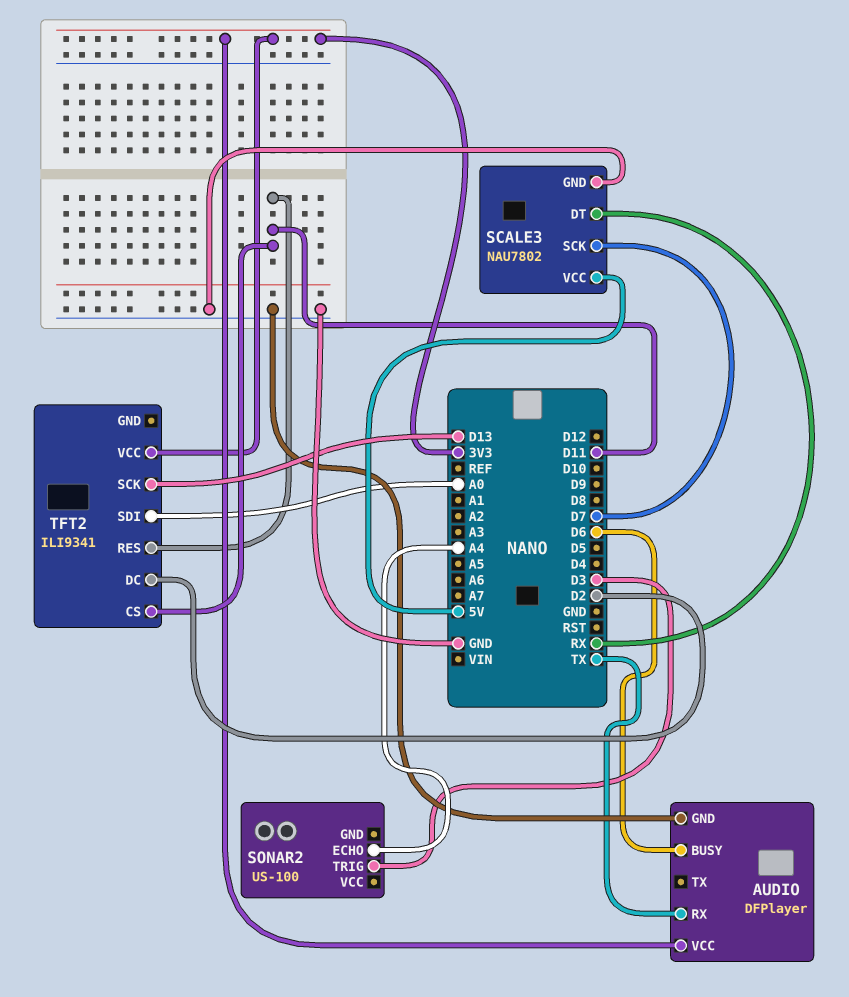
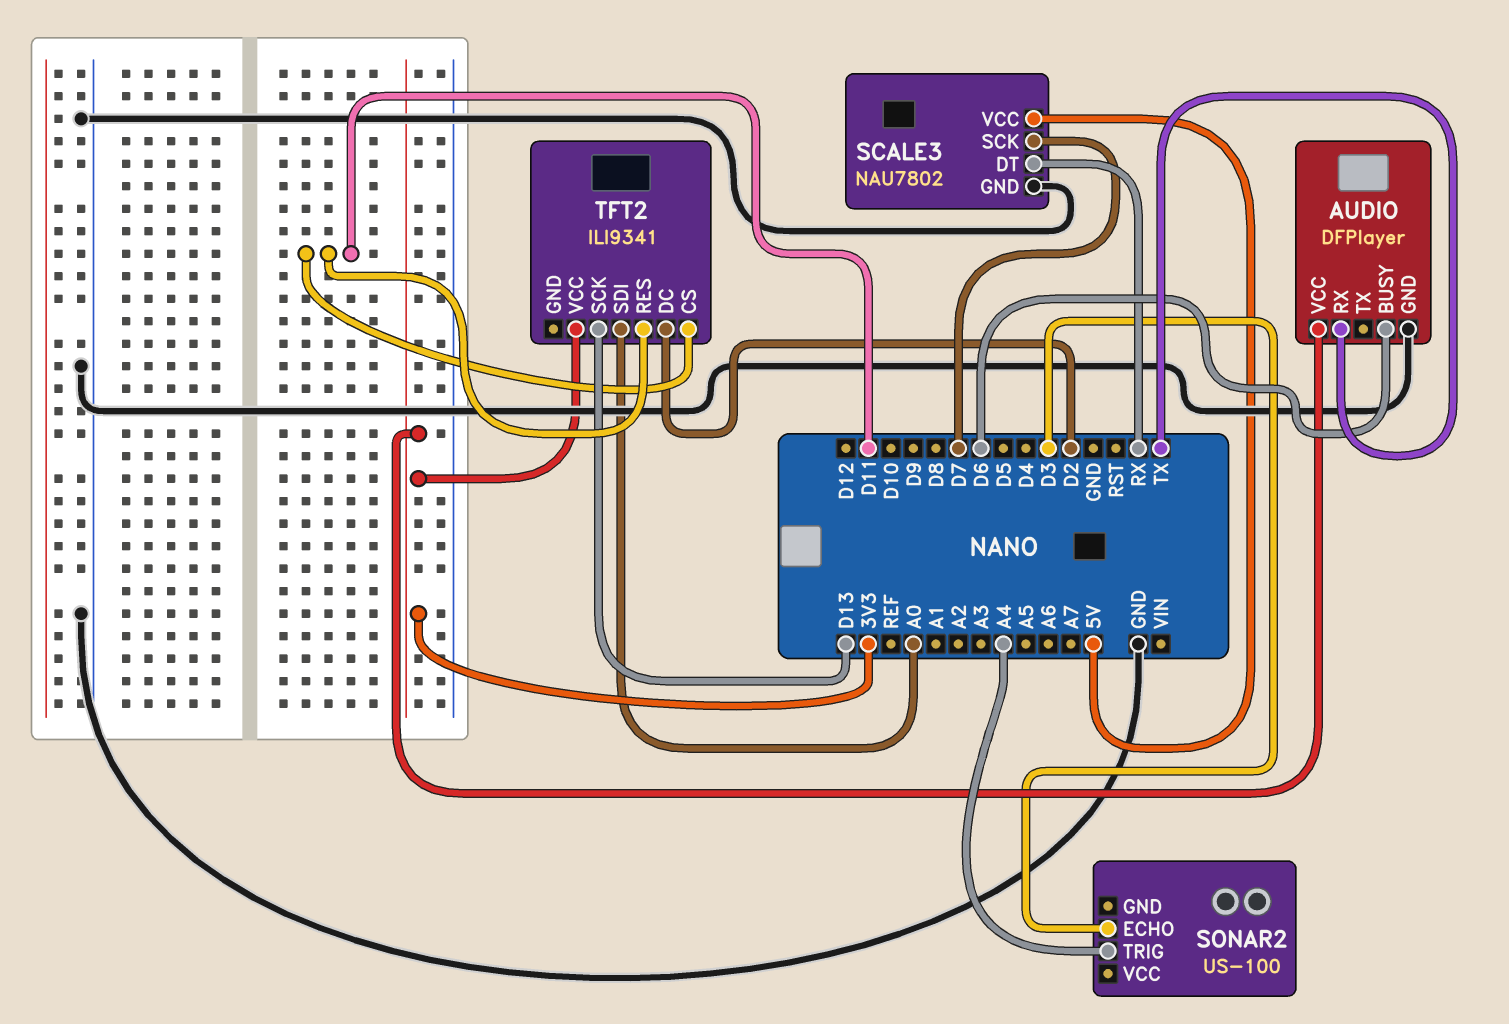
SONAR2 pin ECHO: A4 -> D3
SONAR2 pin TRIG: D3 -> A4

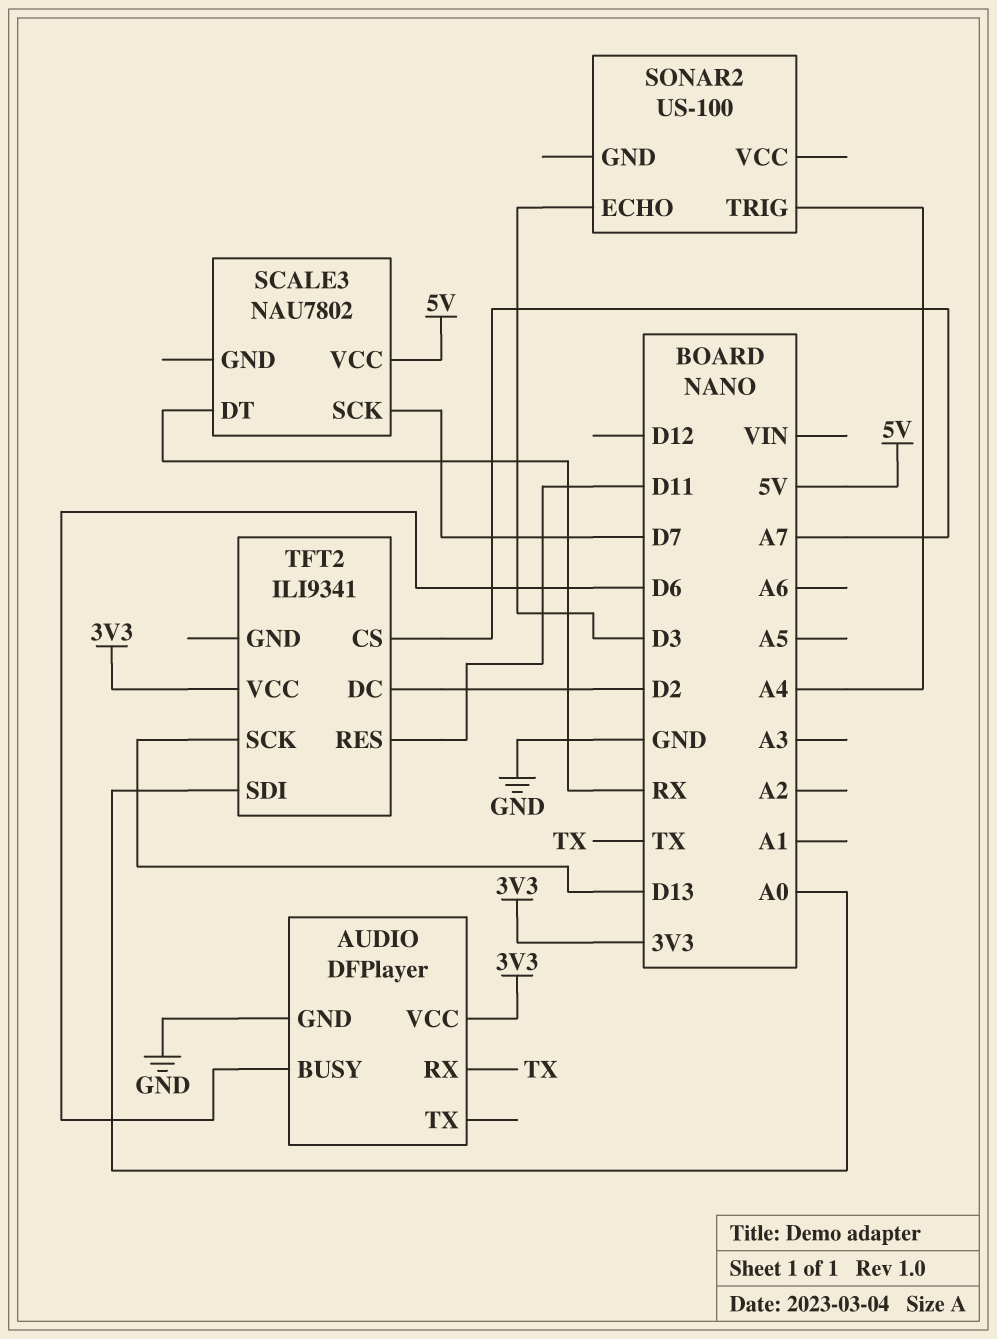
SCALE3 pin GND: GND -> none
TFT2 pin CS: D11 -> A7

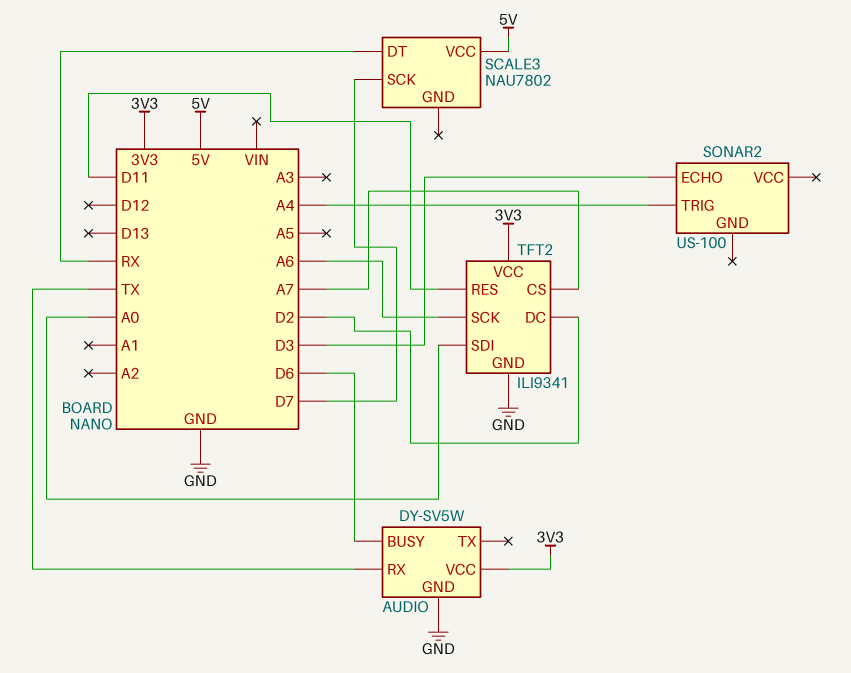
AUDIO: DFPlayer -> DY-SV5W
TFT2 pin GND: none -> GND
TFT2 pin SCK: D13 -> A6

